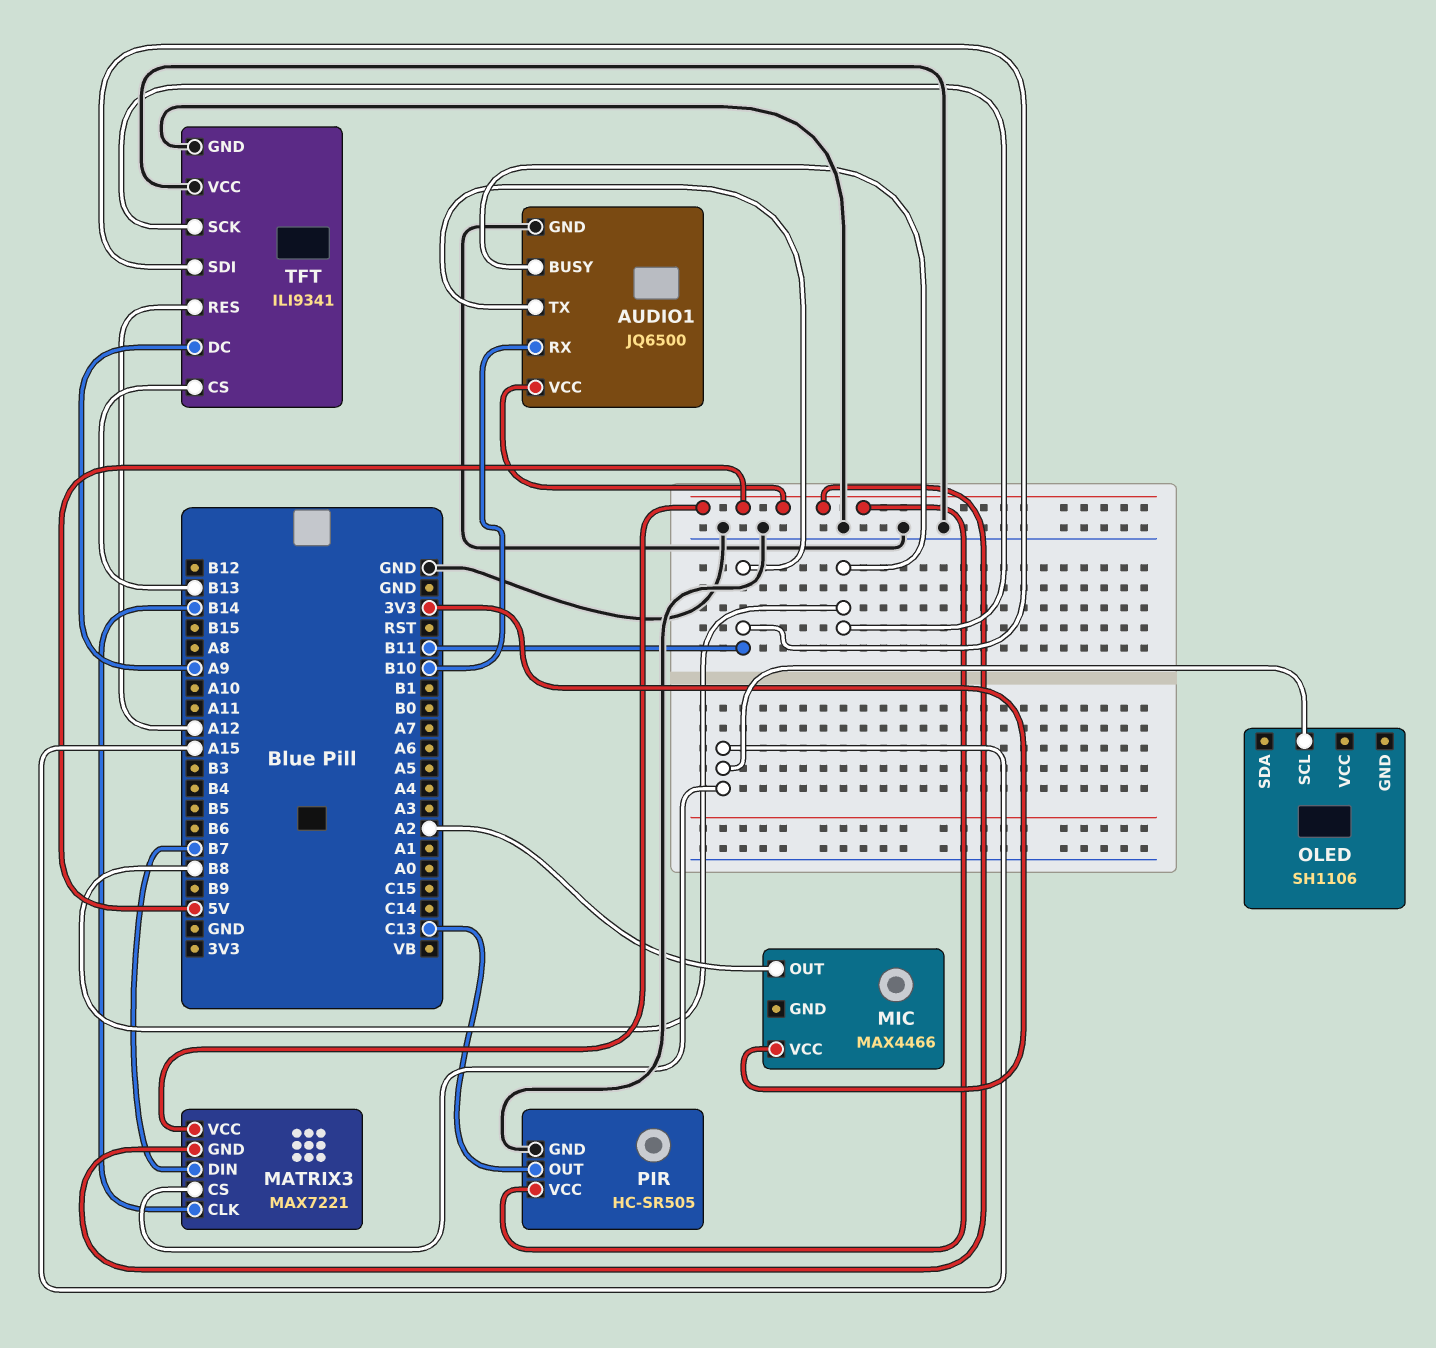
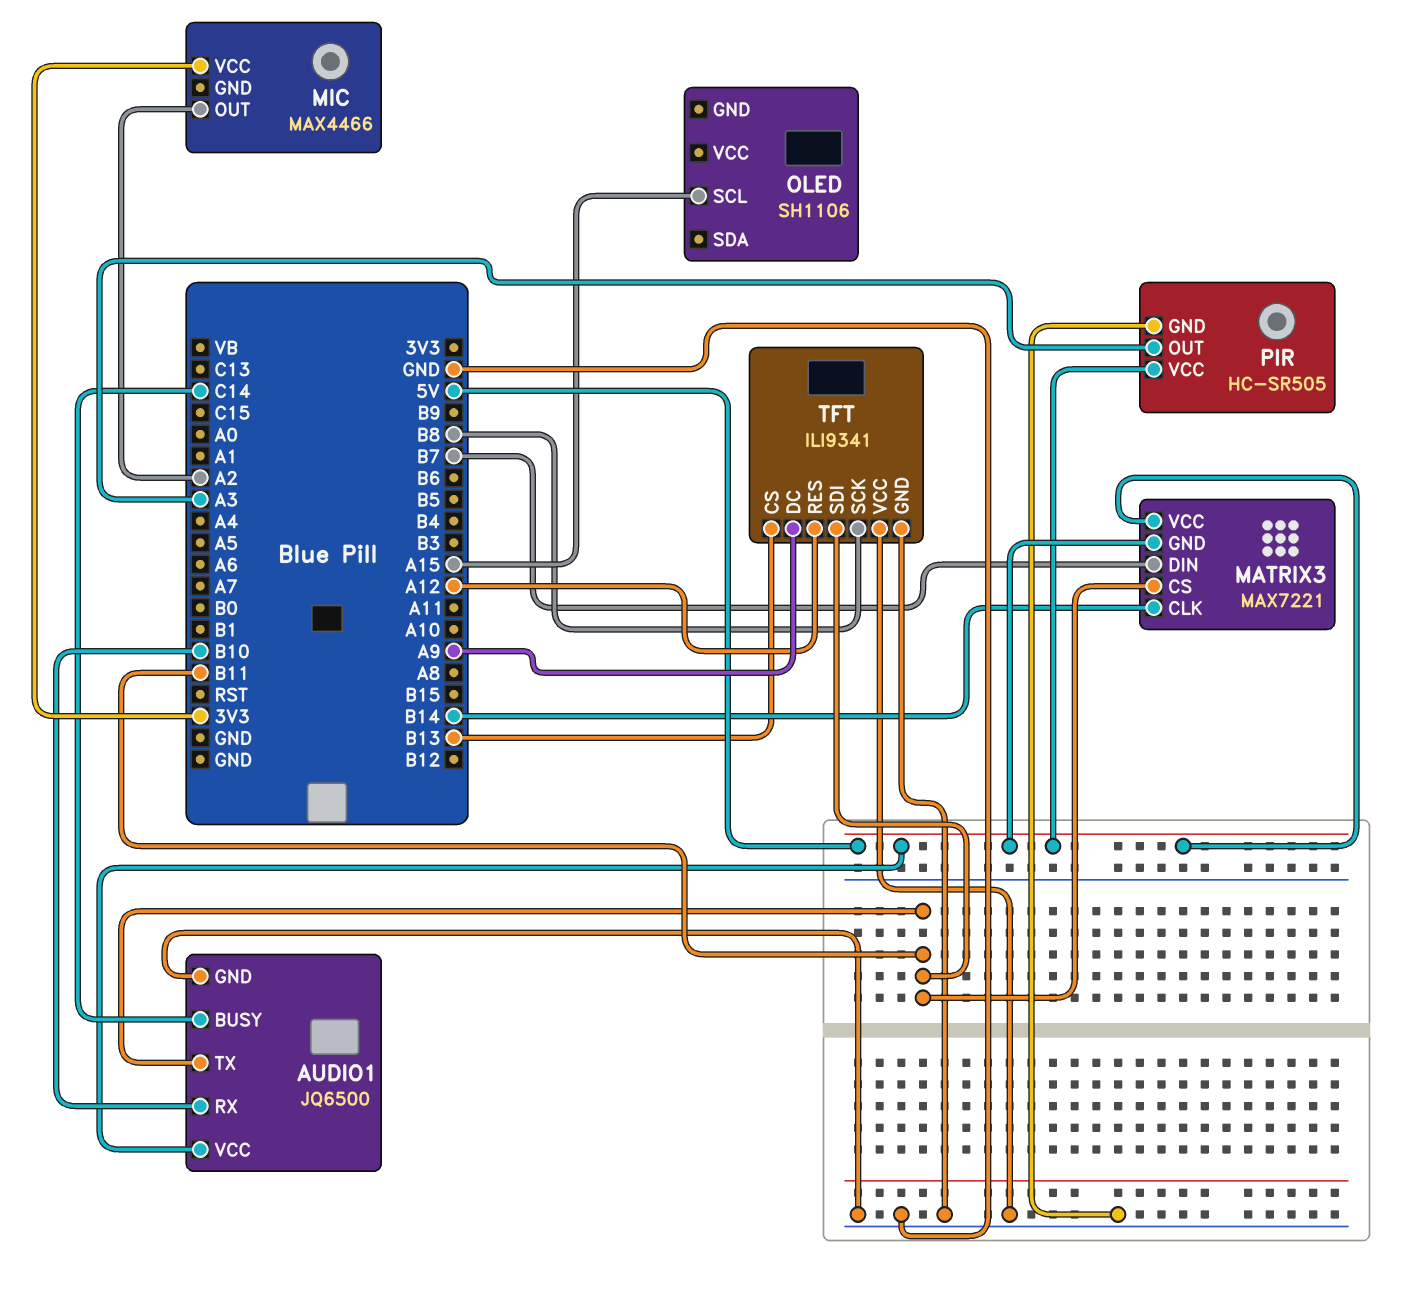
AUDIO1 pin BUSY: B8 -> C14
MATRIX3 pin CS: A15 -> B11
PIR pin OUT: C13 -> A3

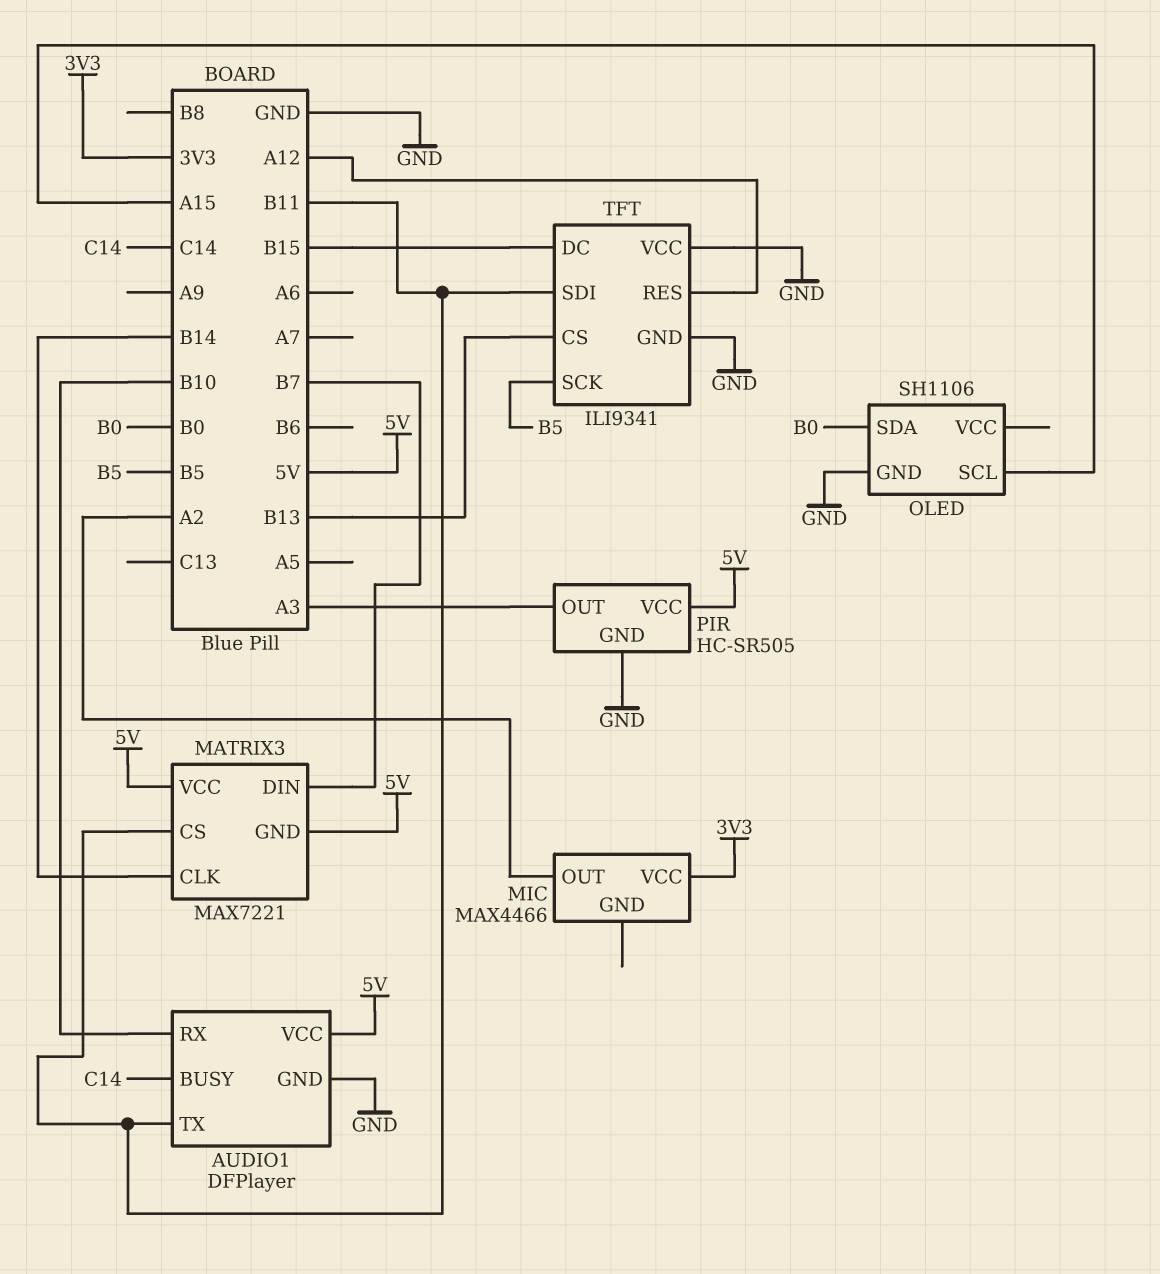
AUDIO1: JQ6500 -> DFPlayer
OLED pin GND: none -> GND
OLED pin SDA: none -> B0
TFT pin DC: A9 -> B15
TFT pin SCK: B8 -> B5

